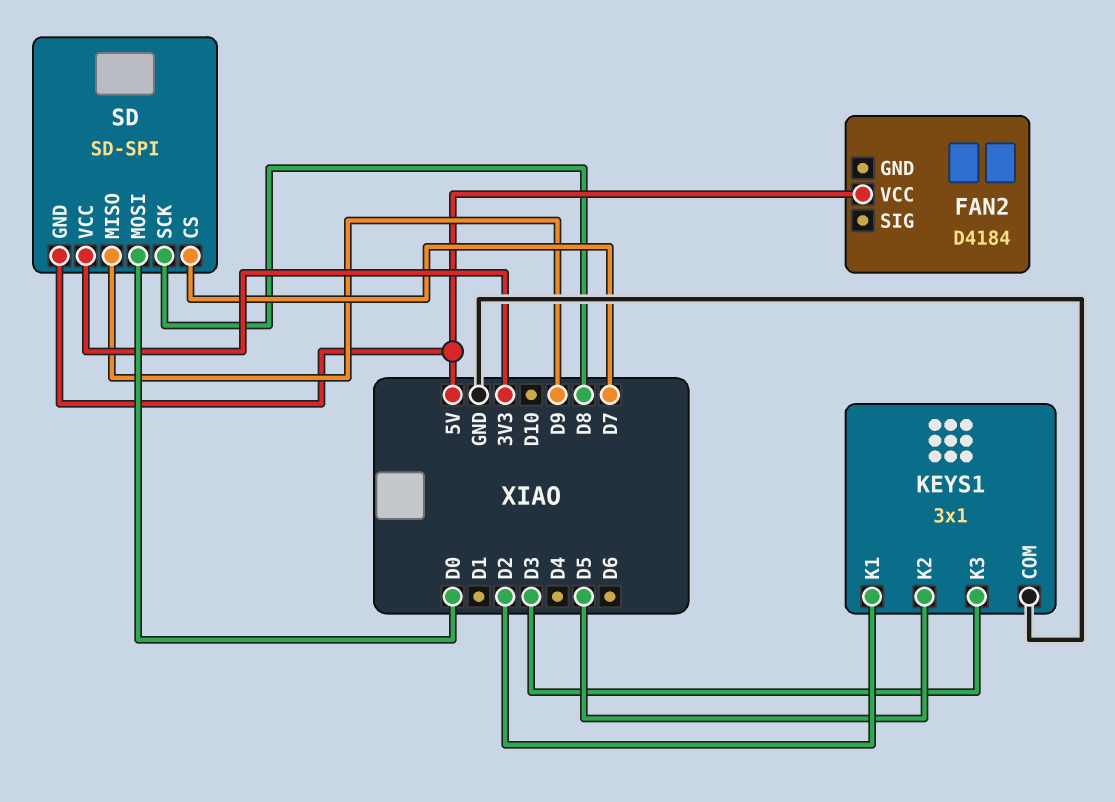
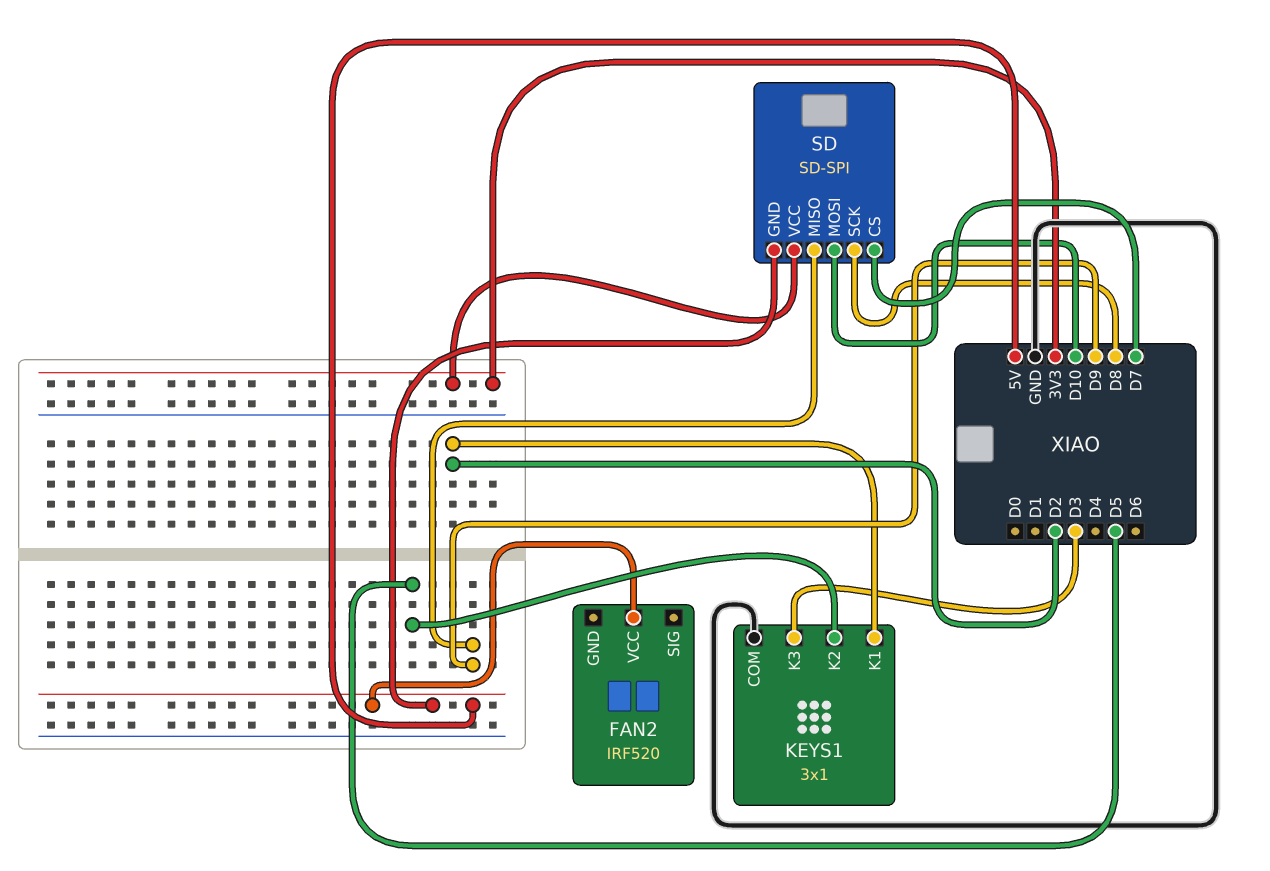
FAN2: D4184 -> IRF520
SD pin MOSI: D0 -> D10

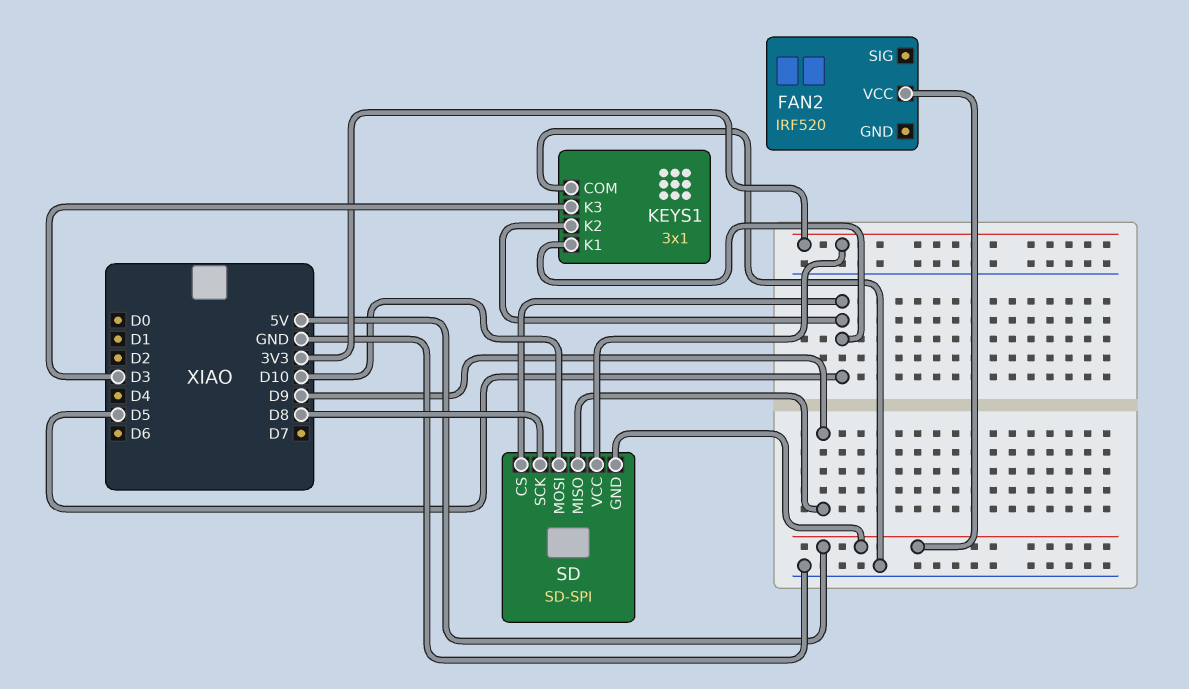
KEYS1 pin K1: D2 -> D5
SD pin CS: D7 -> D5

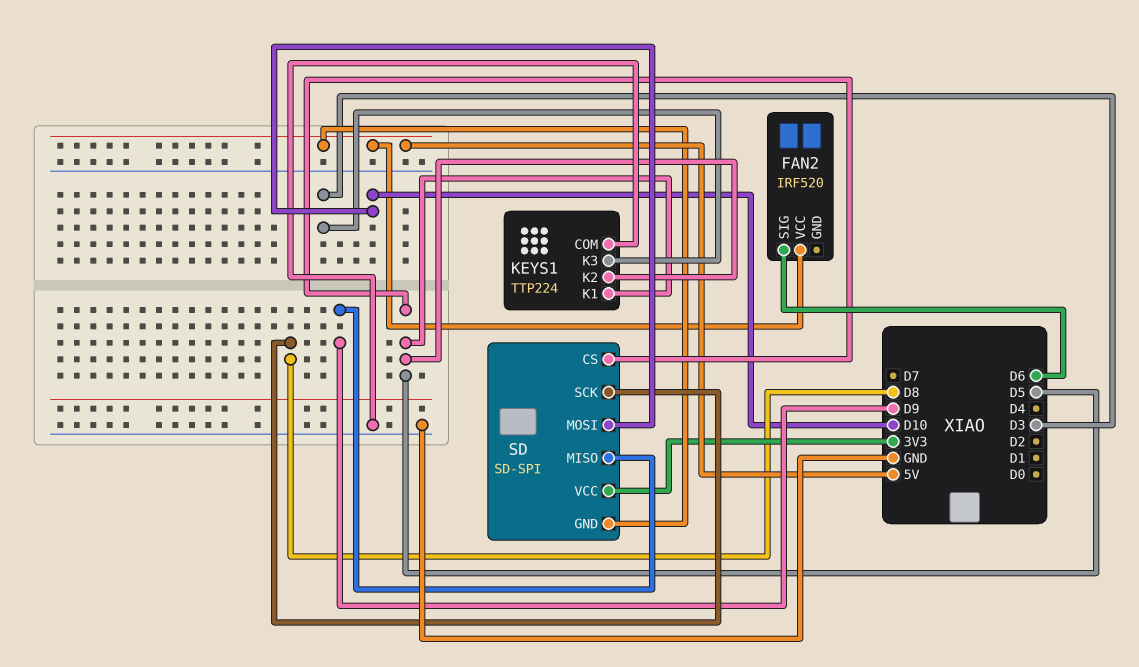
FAN2 pin SIG: none -> D6
KEYS1: 3x1 -> TTP224

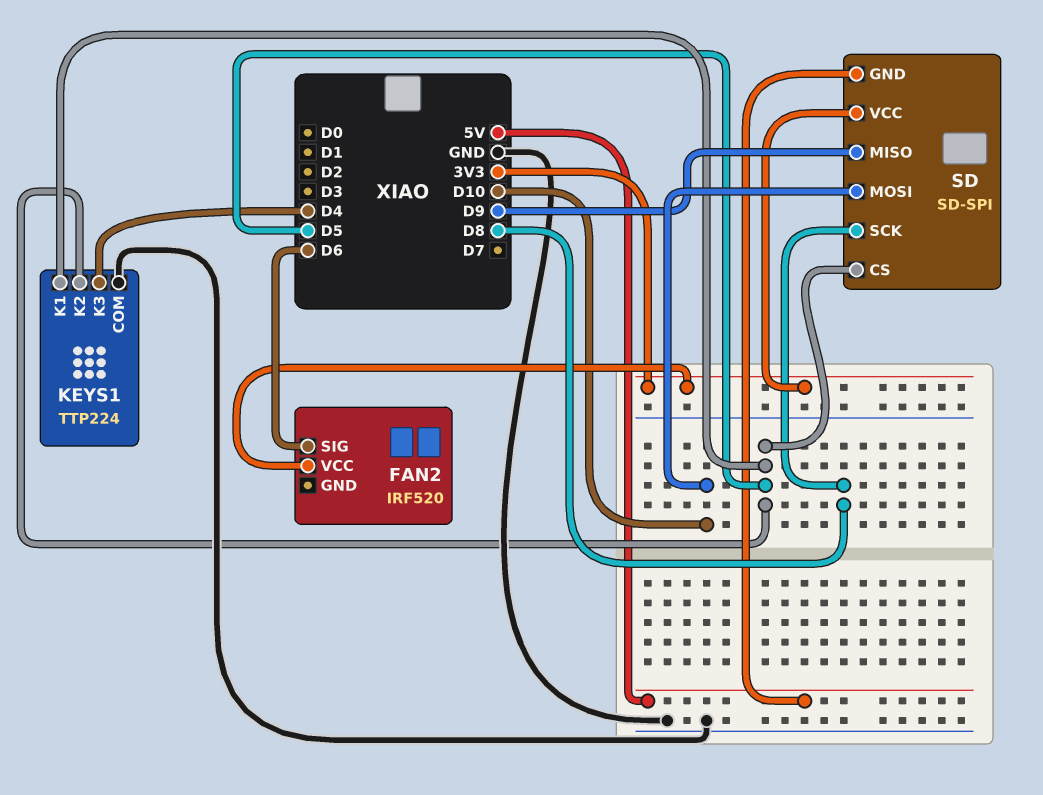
FAN2 pin VCC: 5V -> 3V3
KEYS1 pin K3: D3 -> D4

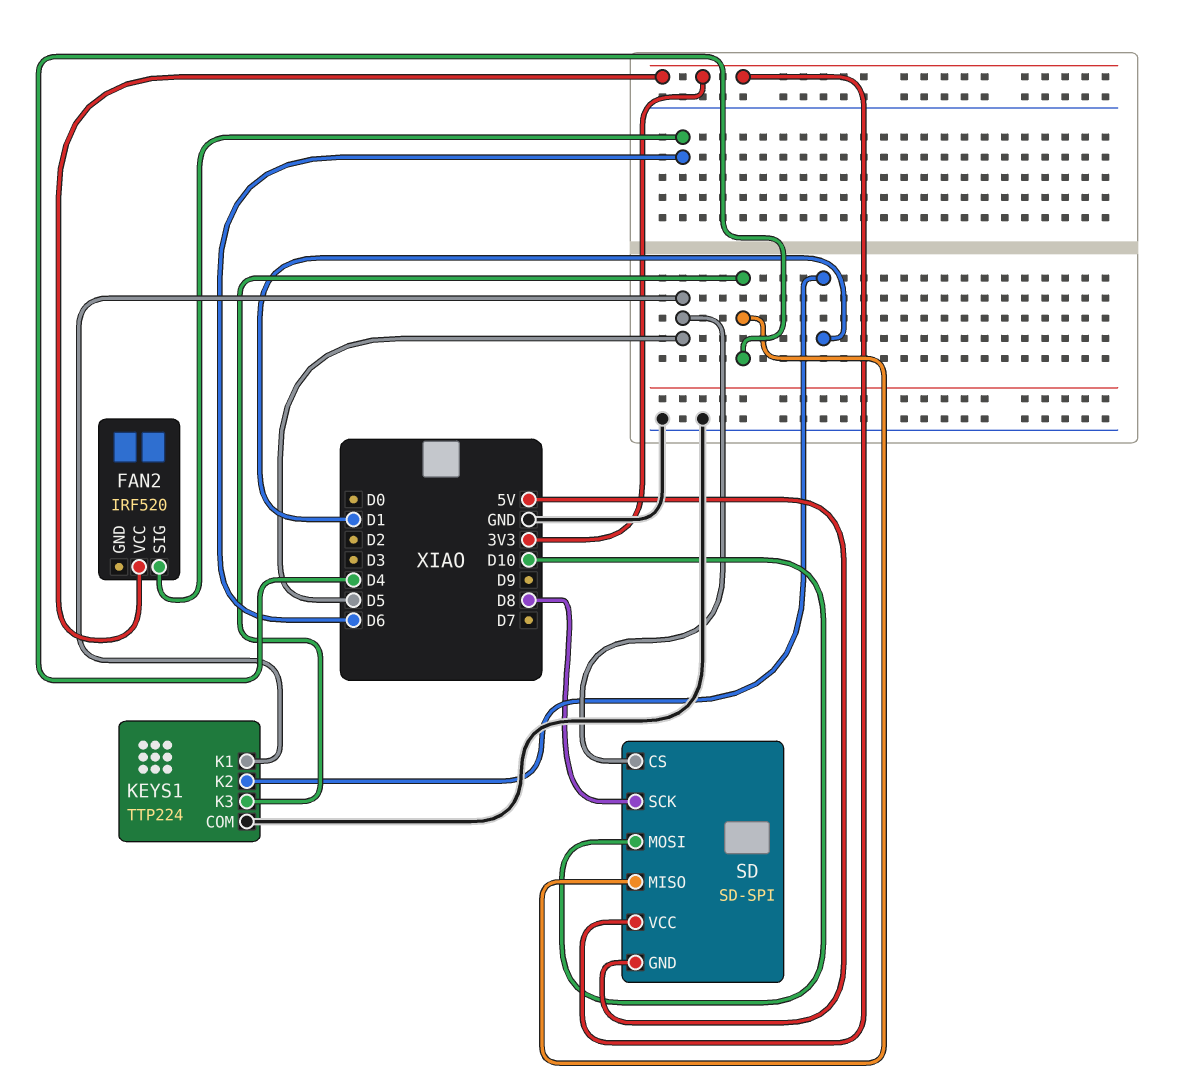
KEYS1 pin K2: D5 -> D1
SD pin MISO: D9 -> D4

